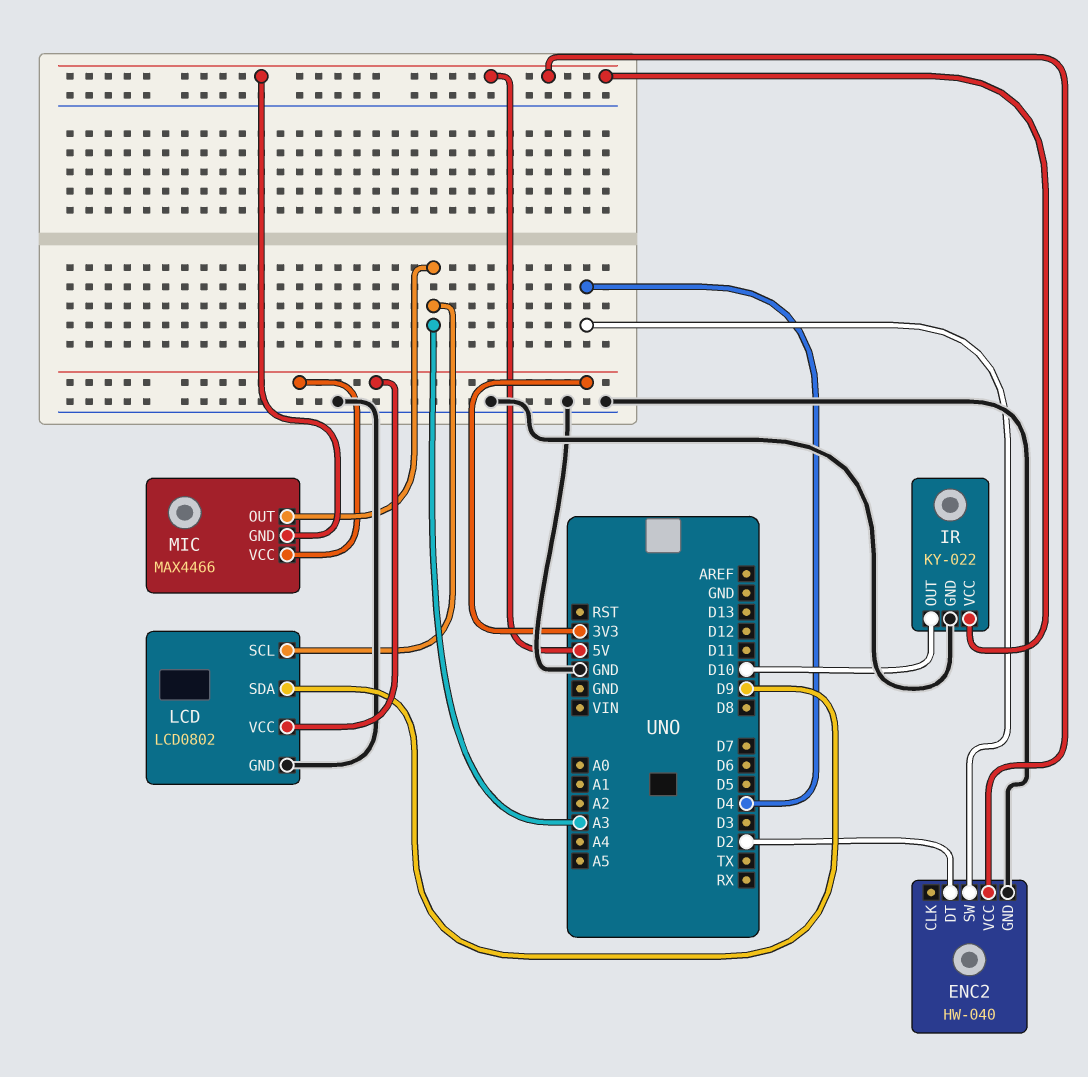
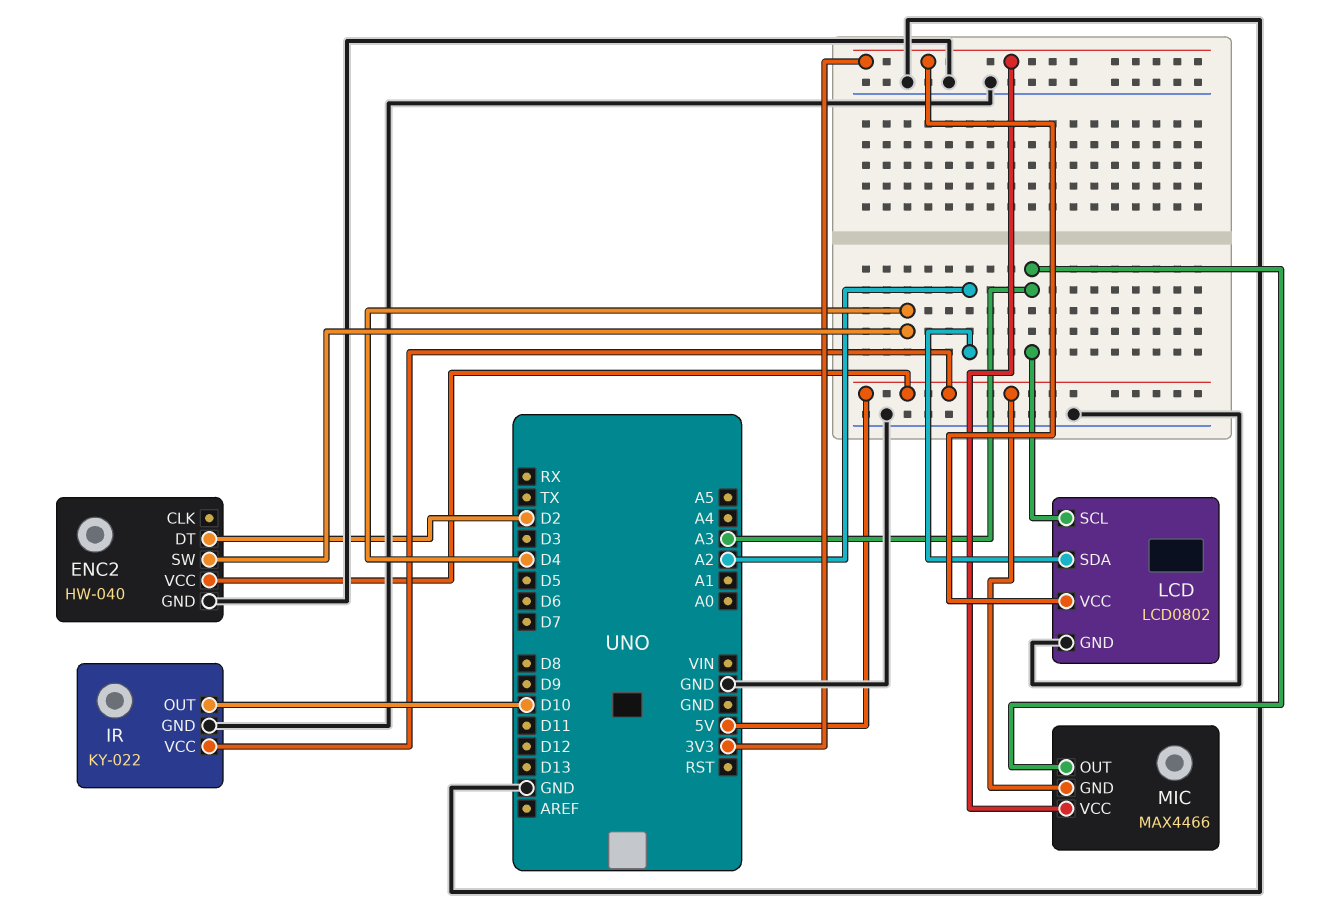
LCD pin SDA: D9 -> A2

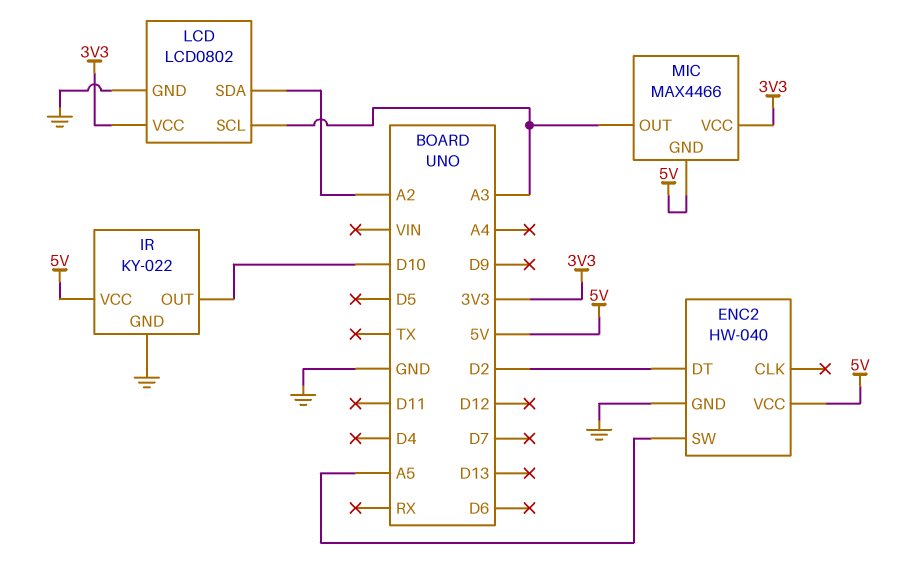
ENC2 pin SW: D4 -> A5

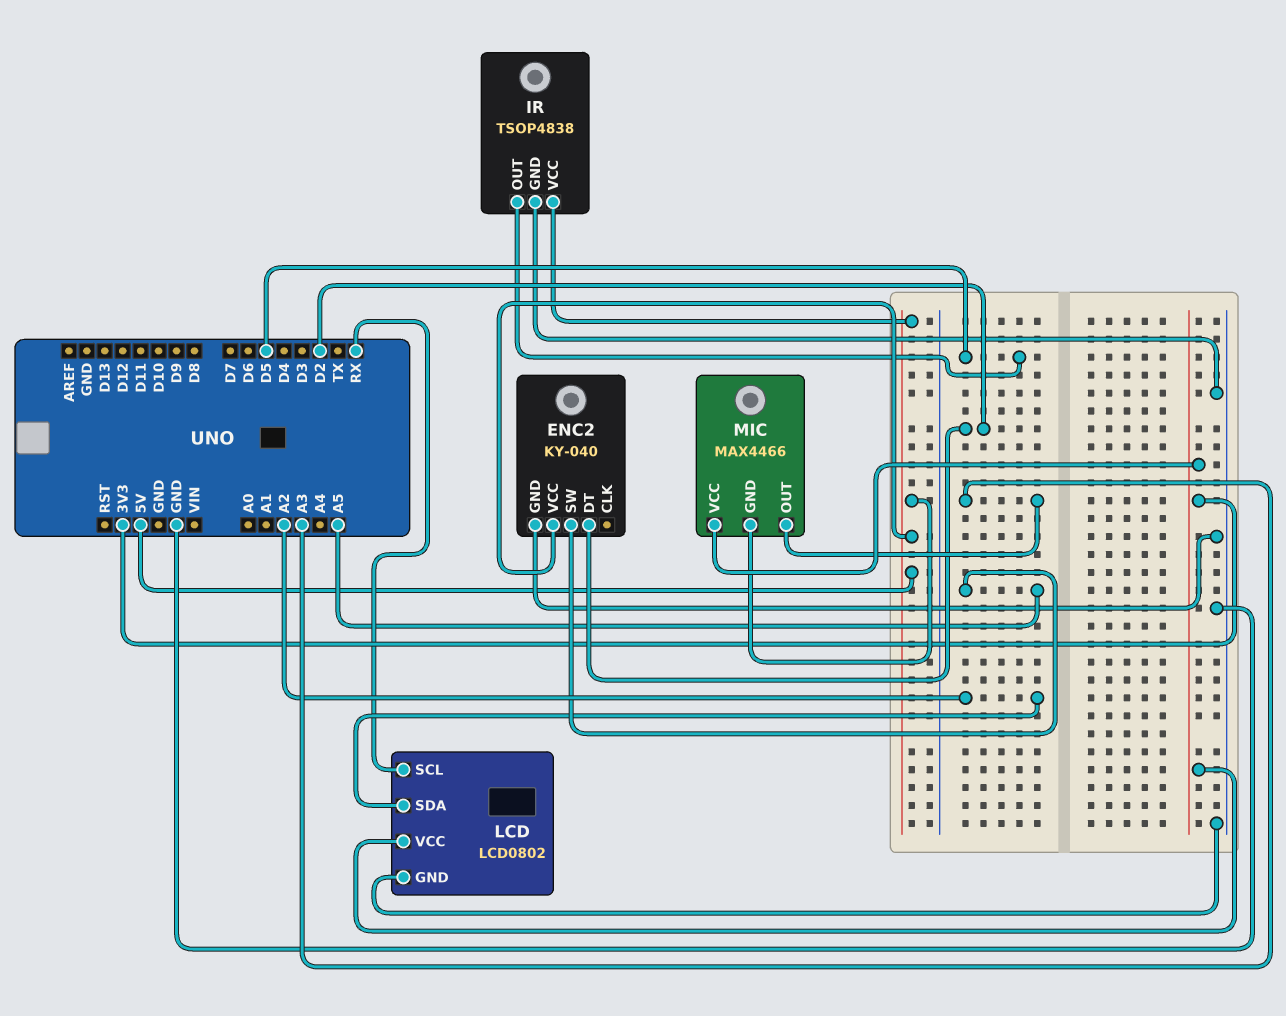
ENC2: HW-040 -> KY-040
IR: KY-022 -> TSOP4838
IR pin OUT: D10 -> D5
LCD pin SCL: A3 -> RX

